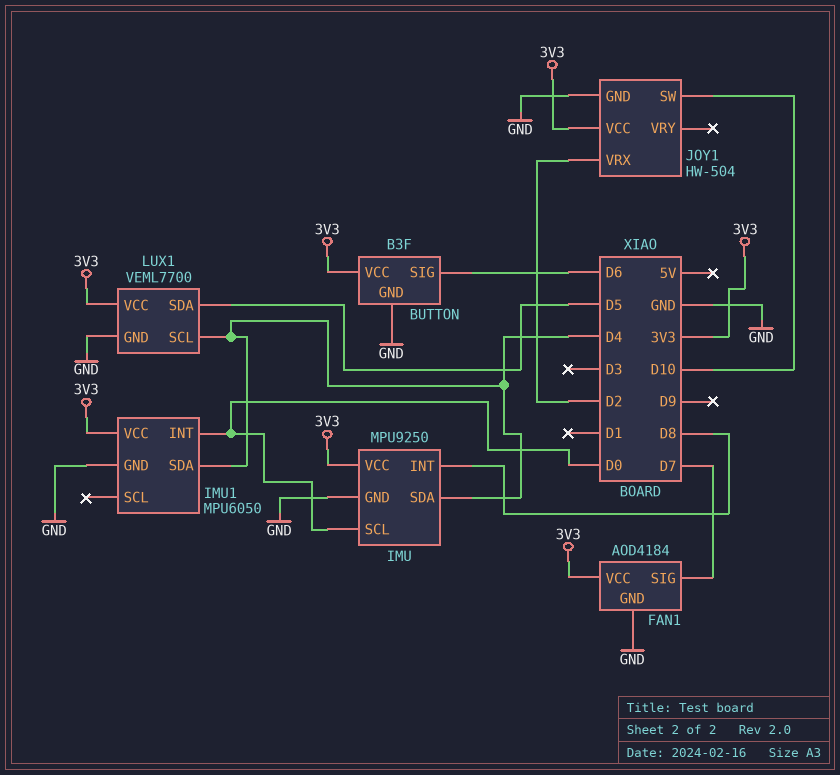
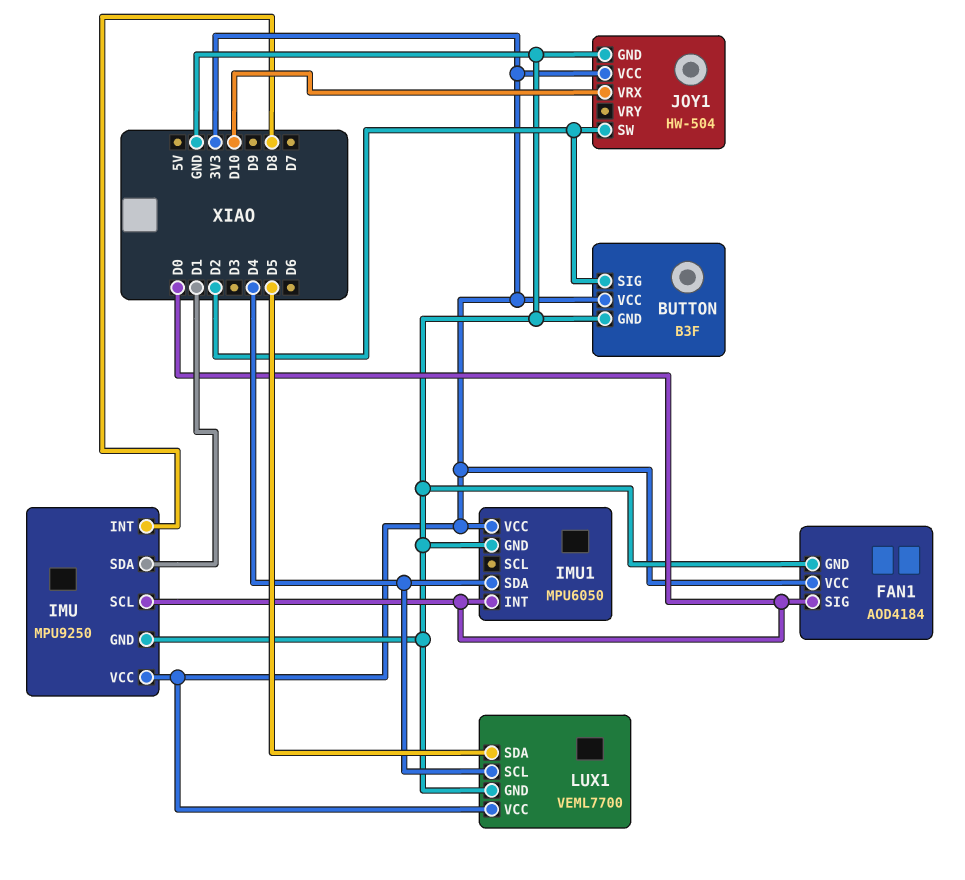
BUTTON pin SIG: D6 -> D2
FAN1 pin SIG: D7 -> D0
IMU pin SDA: D4 -> D1
JOY1 pin SW: D10 -> D2
JOY1 pin VRX: D2 -> D10

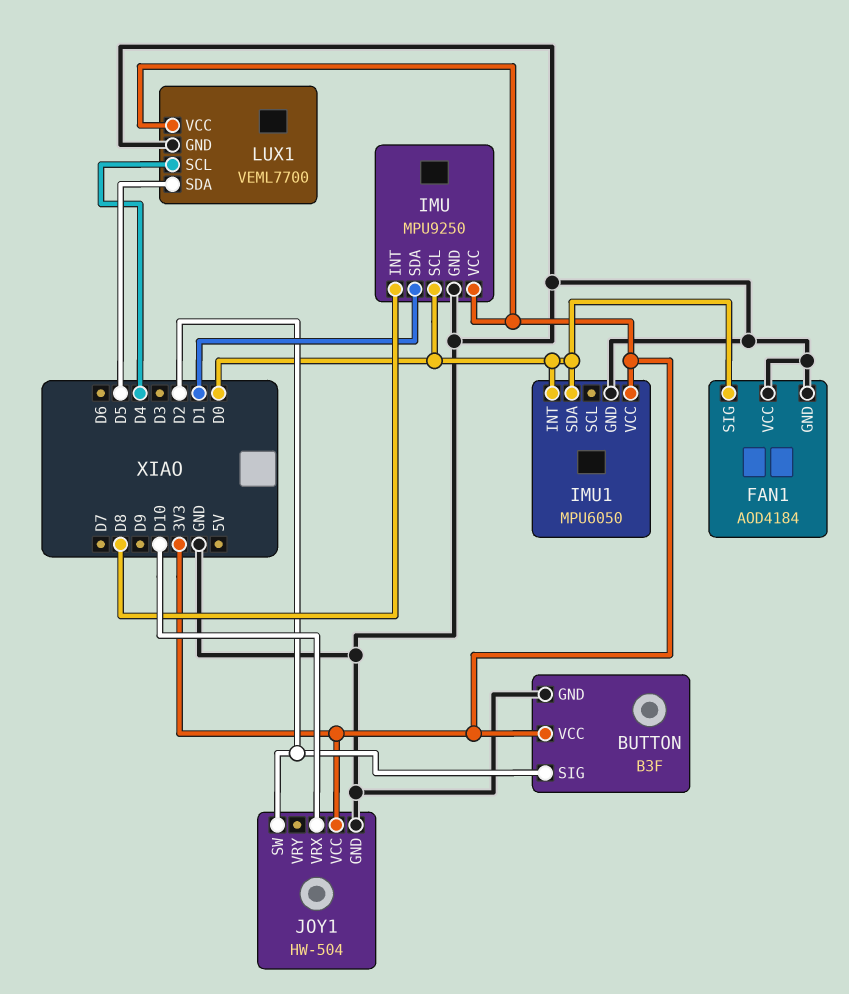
FAN1 pin VCC: 3V3 -> GND
IMU1 pin SDA: D4 -> D0

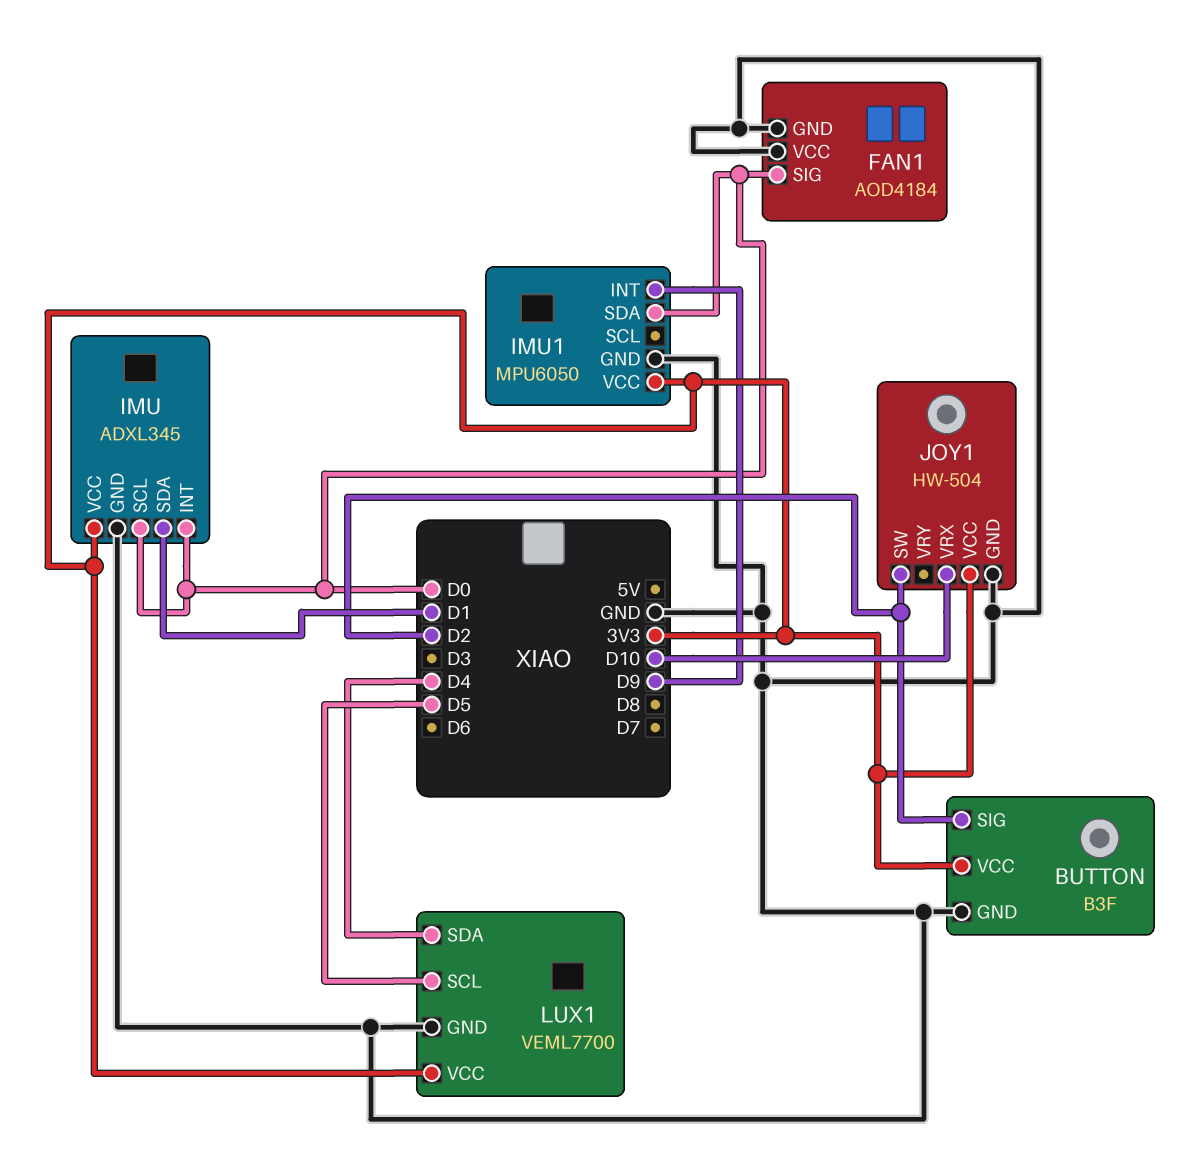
IMU: MPU9250 -> ADXL345
IMU pin INT: D8 -> D0
IMU1 pin INT: D0 -> D9
LUX1 pin SCL: D4 -> D5
LUX1 pin SDA: D5 -> D4

